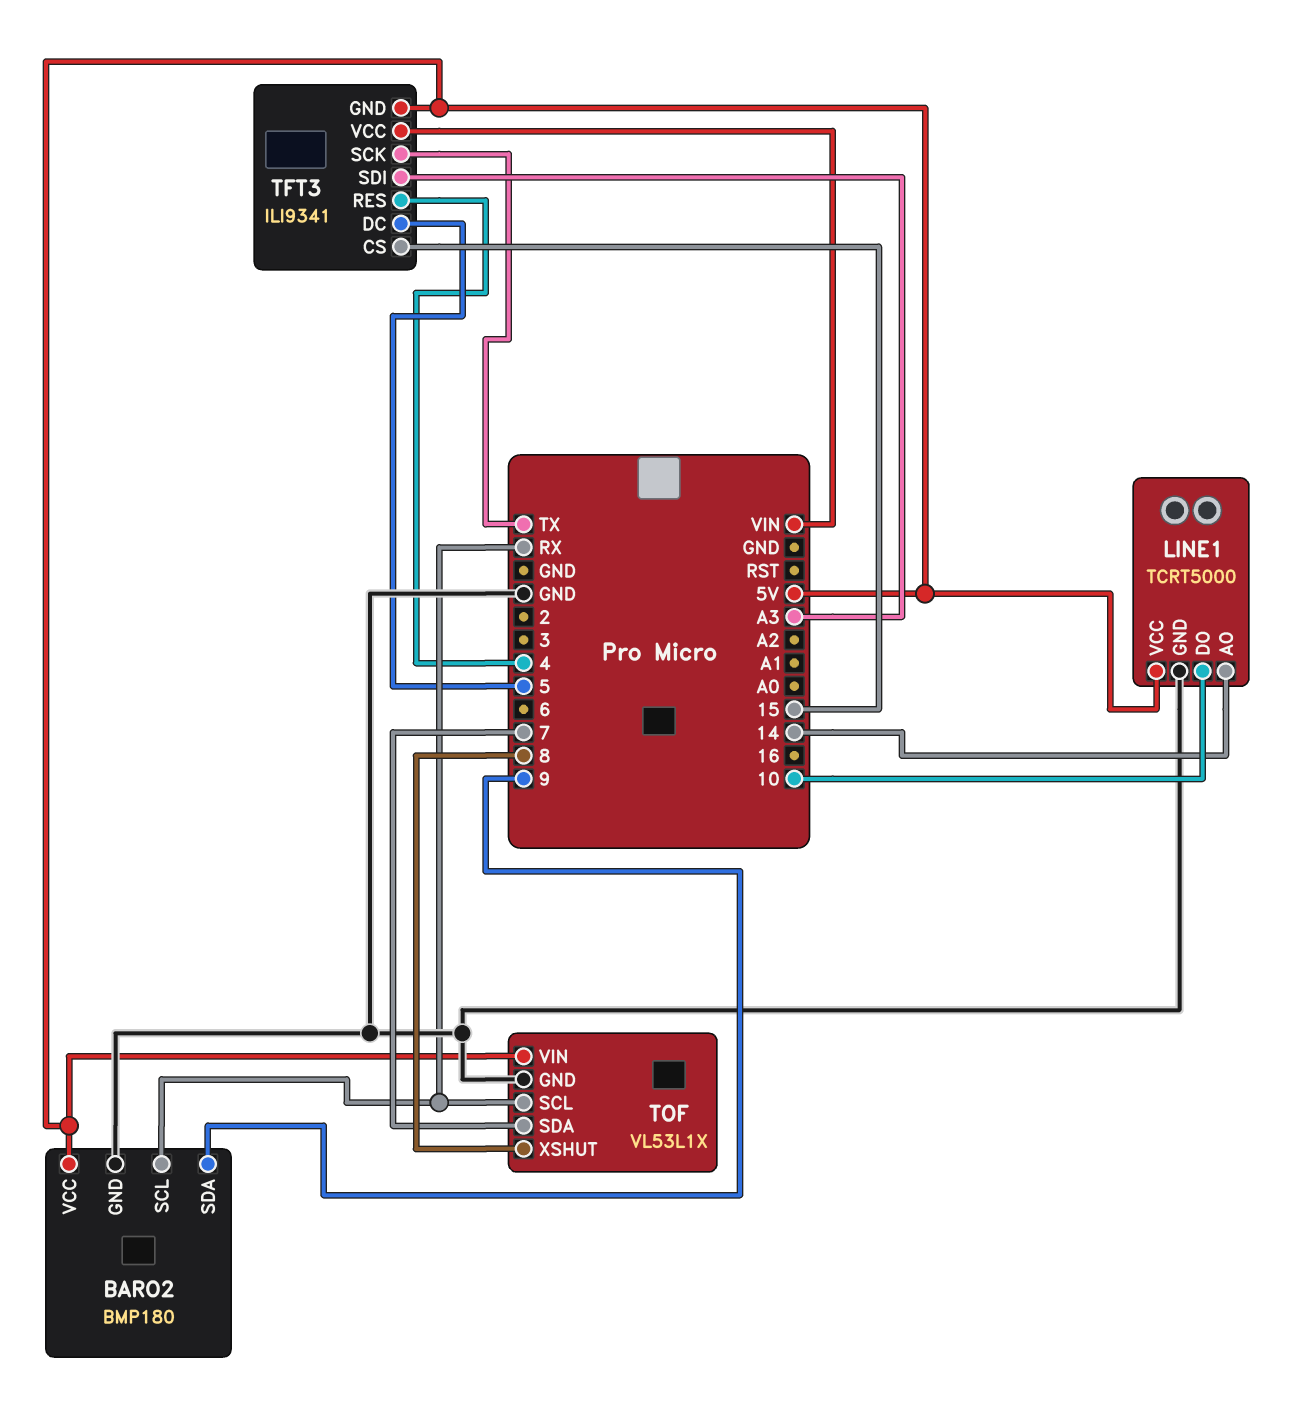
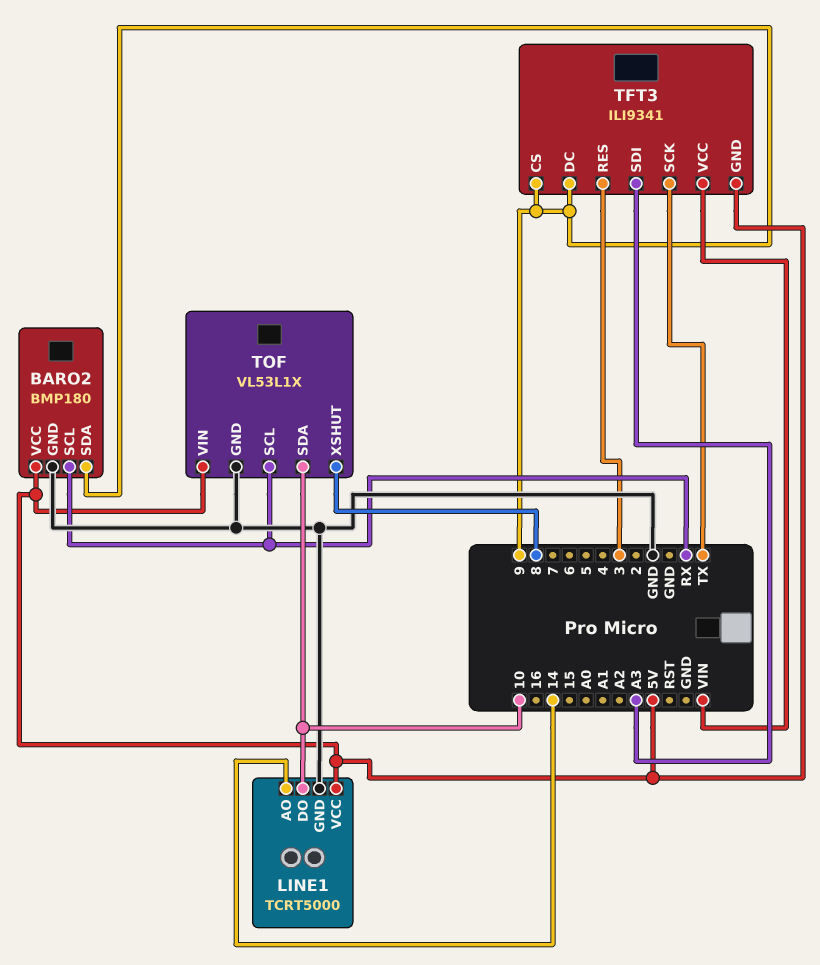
TFT3 pin CS: 15 -> 9
TFT3 pin DC: 5 -> 9
TFT3 pin RES: 4 -> 3
TOF pin SDA: 7 -> 10

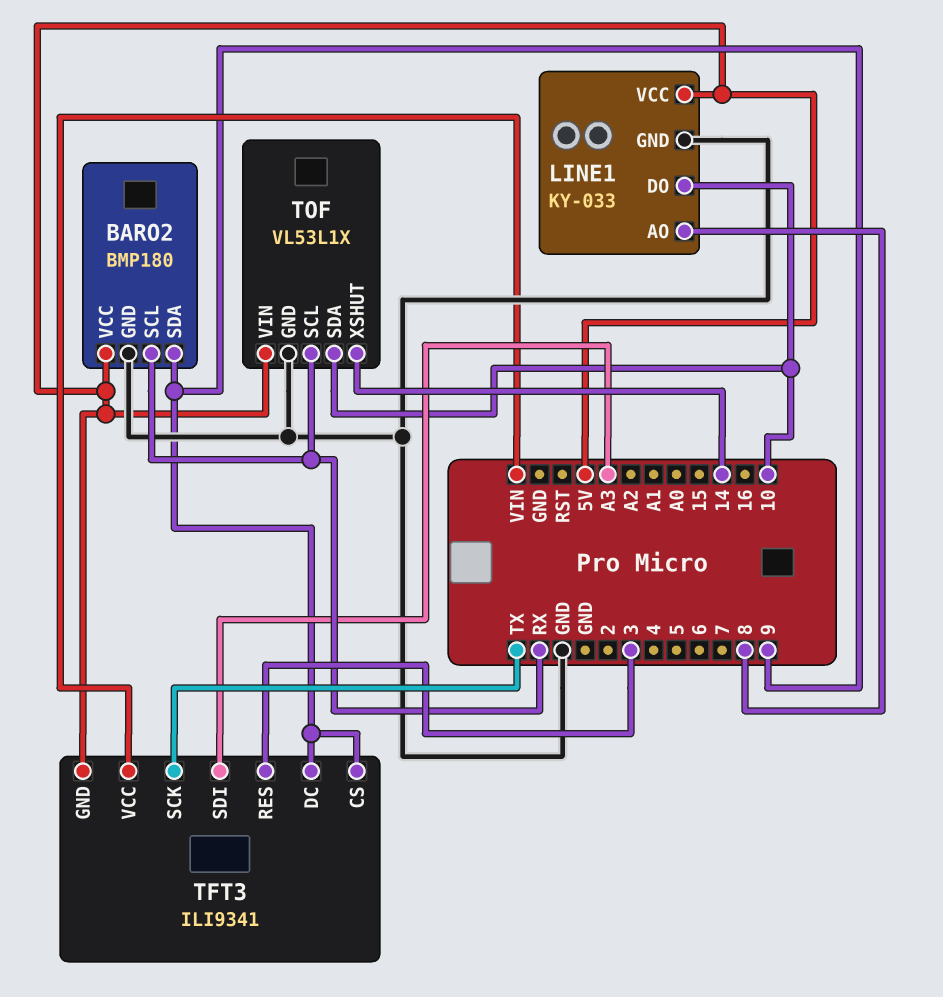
LINE1: TCRT5000 -> KY-033
LINE1 pin AO: 14 -> 8
TOF pin XSHUT: 8 -> 14

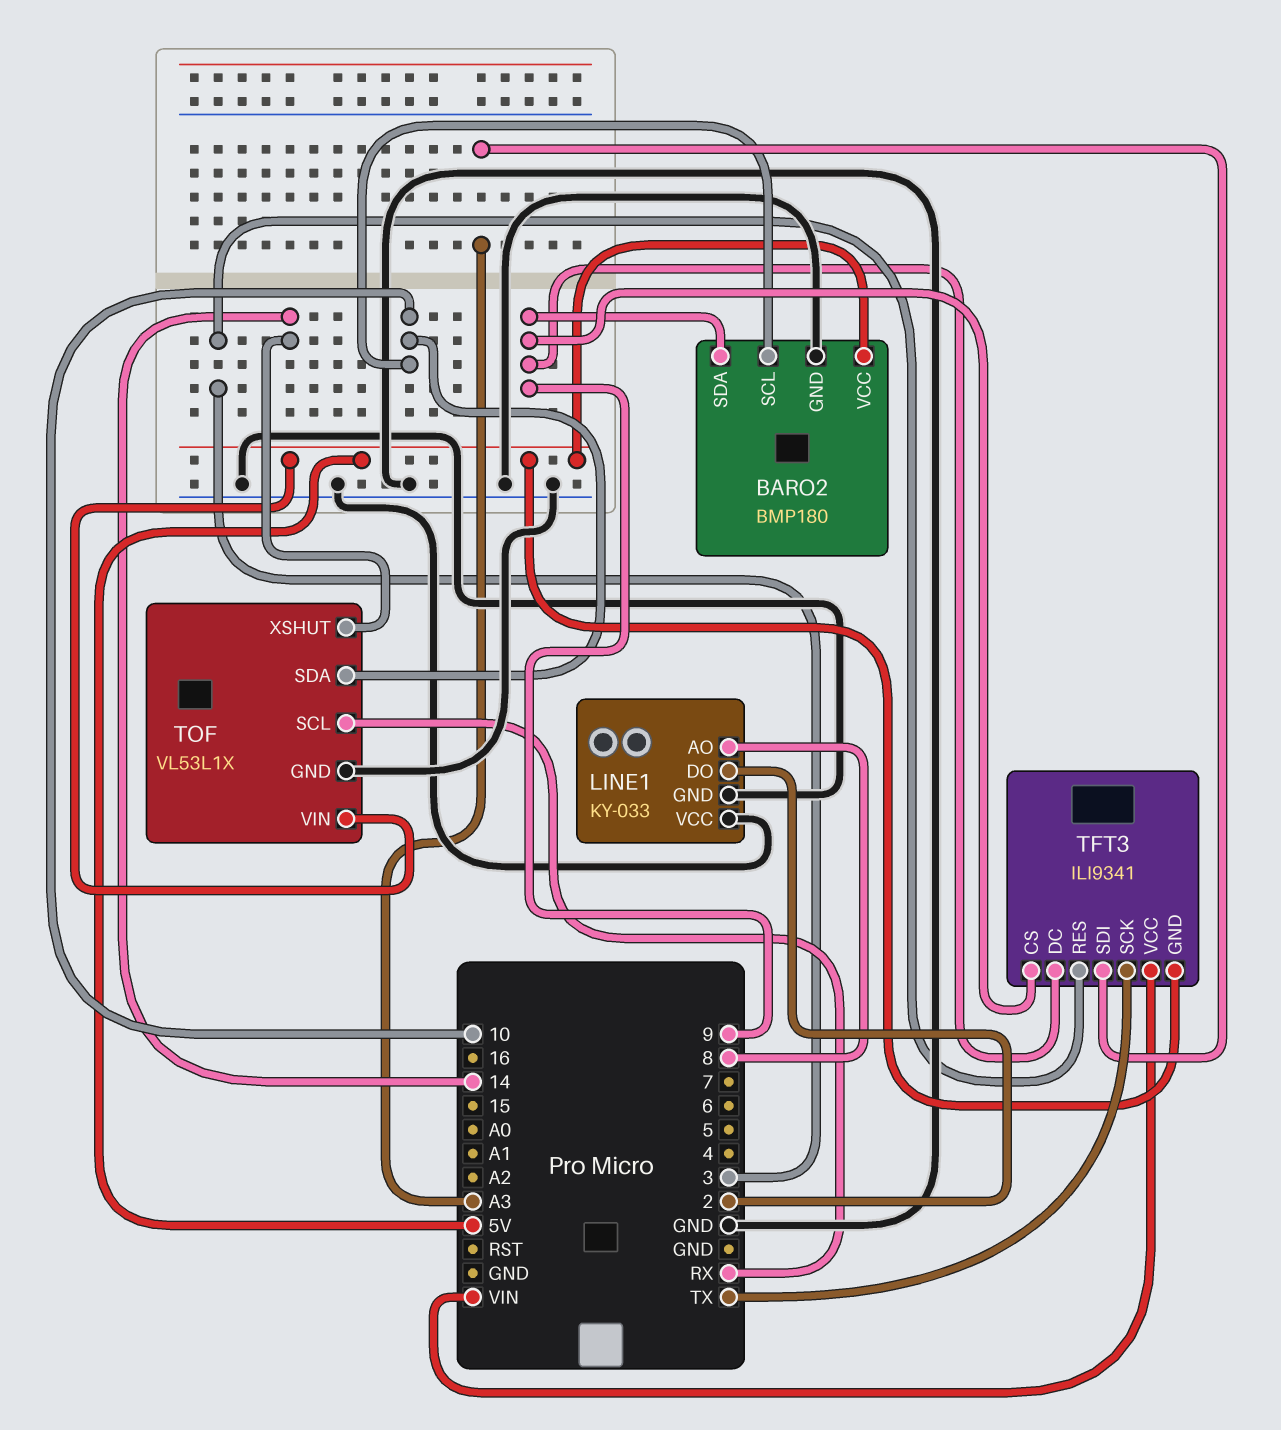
BARO2 pin SCL: RX -> 10
LINE1 pin DO: 10 -> 2
LINE1 pin VCC: 5V -> GND

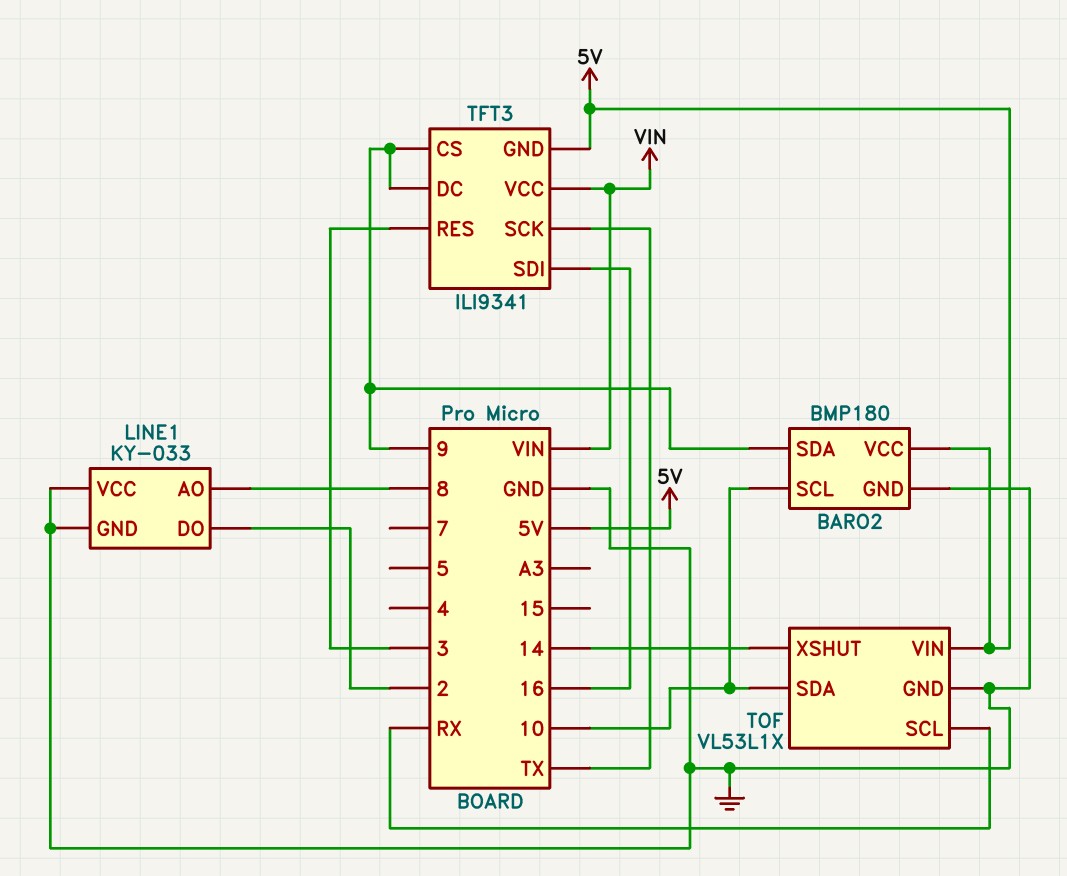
TFT3 pin SDI: A3 -> 16

